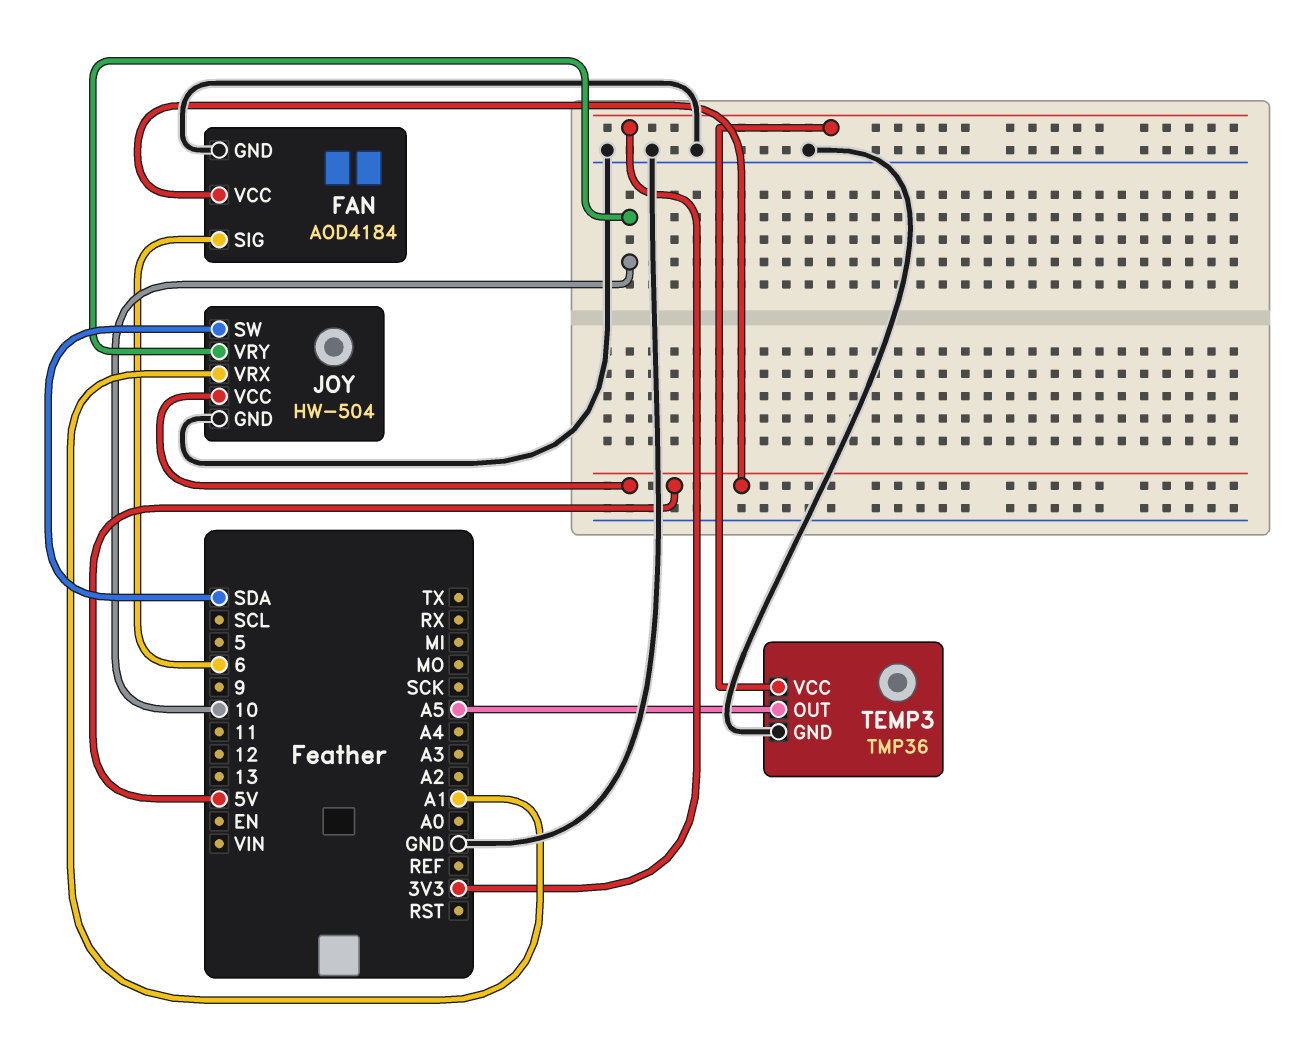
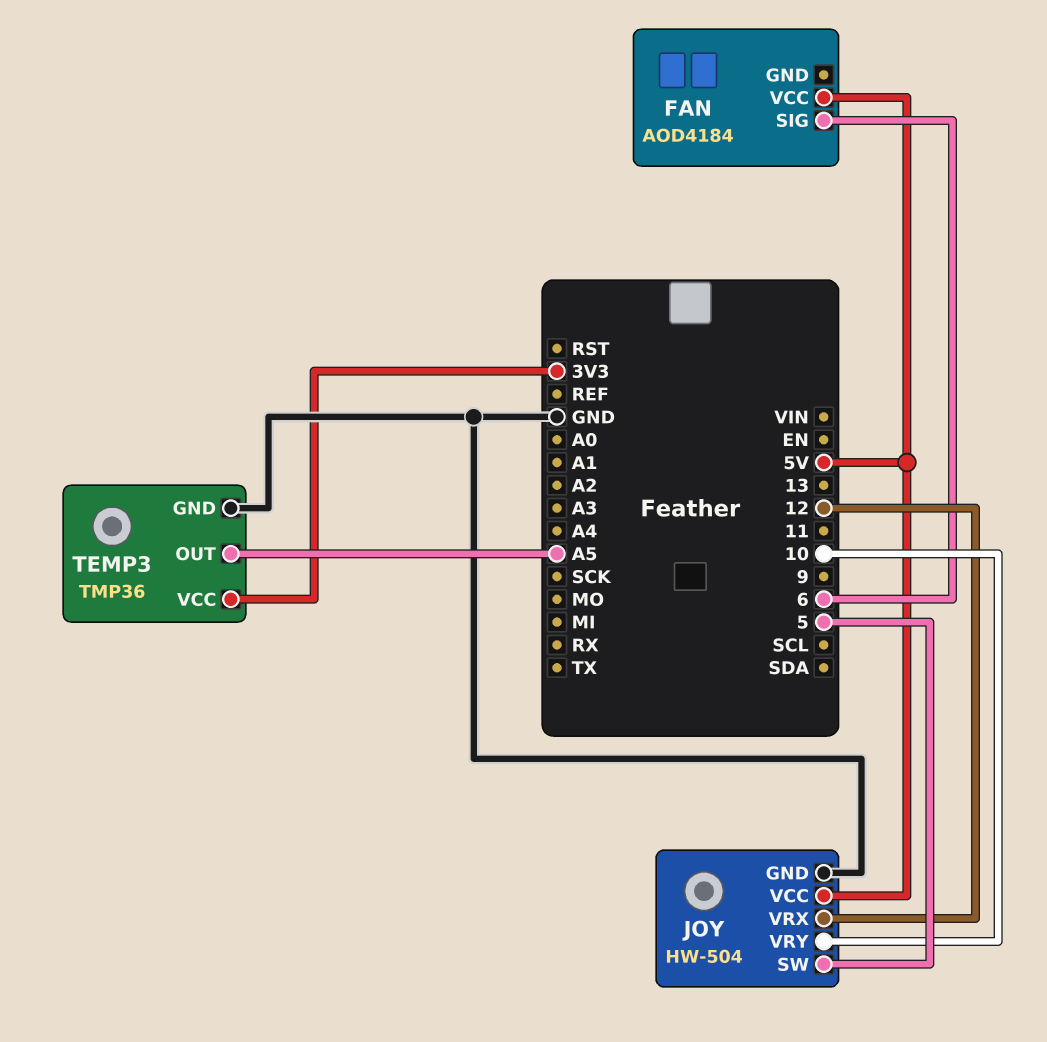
FAN pin GND: GND -> none
JOY pin SW: SDA -> 5
JOY pin VRX: A1 -> 12

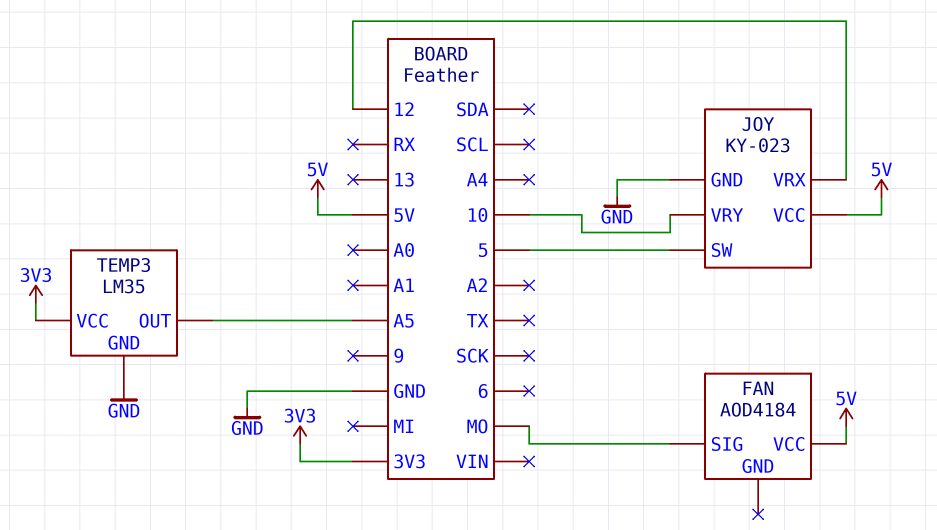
FAN pin SIG: 6 -> MO
JOY: HW-504 -> KY-023
TEMP3: TMP36 -> LM35

